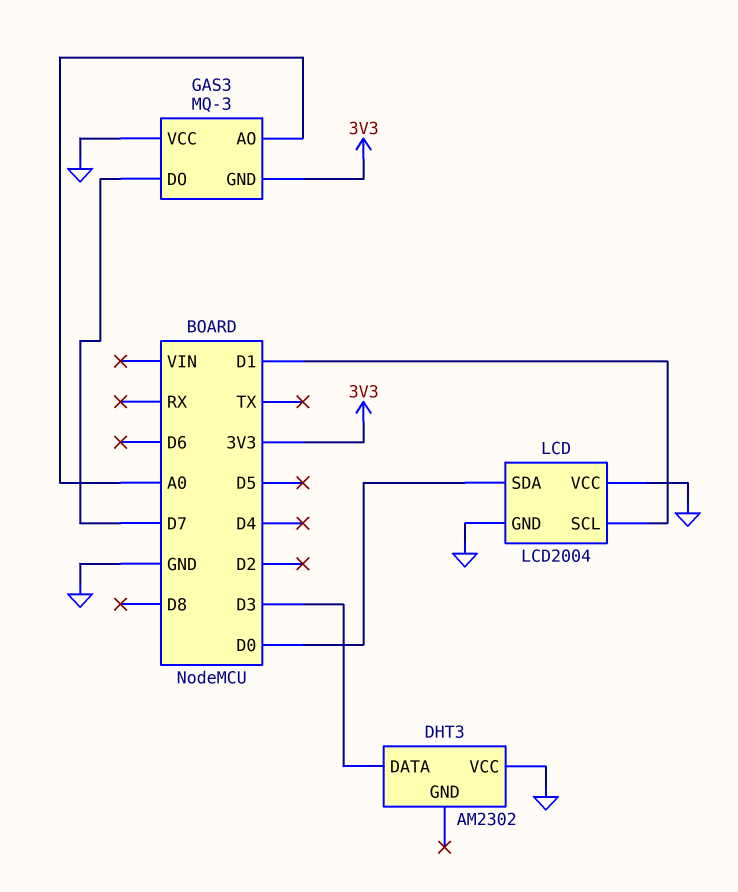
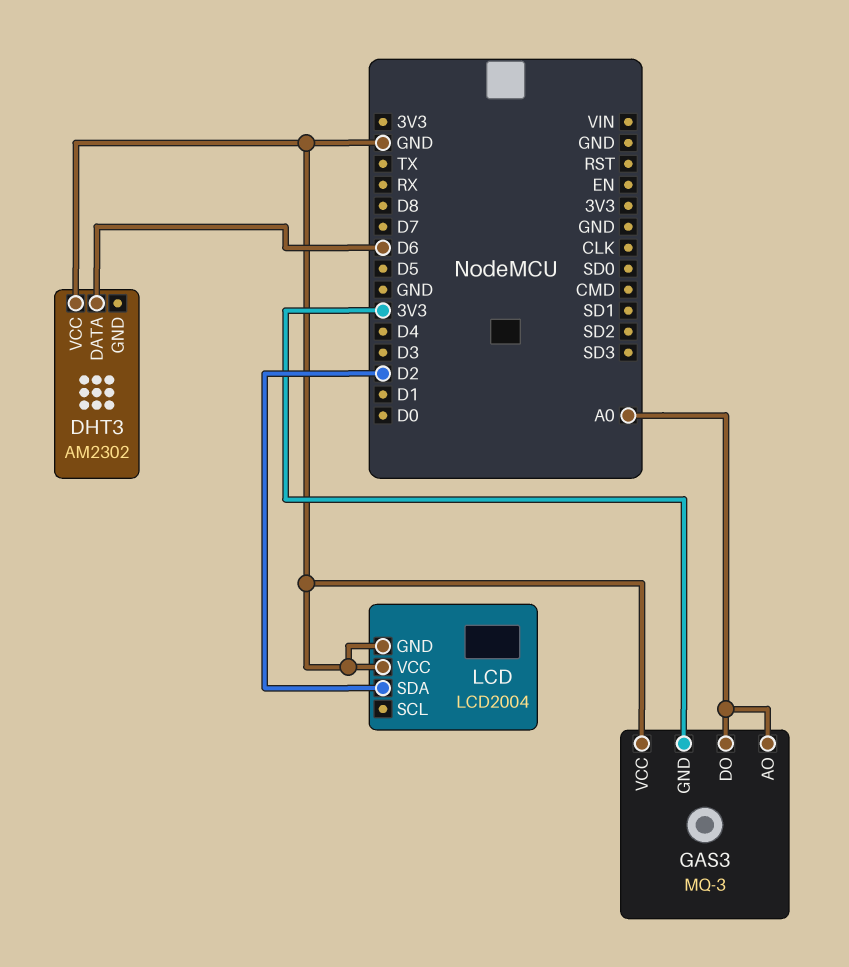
DHT3 pin DATA: D3 -> D6
GAS3 pin DO: D7 -> A0
LCD pin SCL: D1 -> none
LCD pin SDA: D0 -> D2

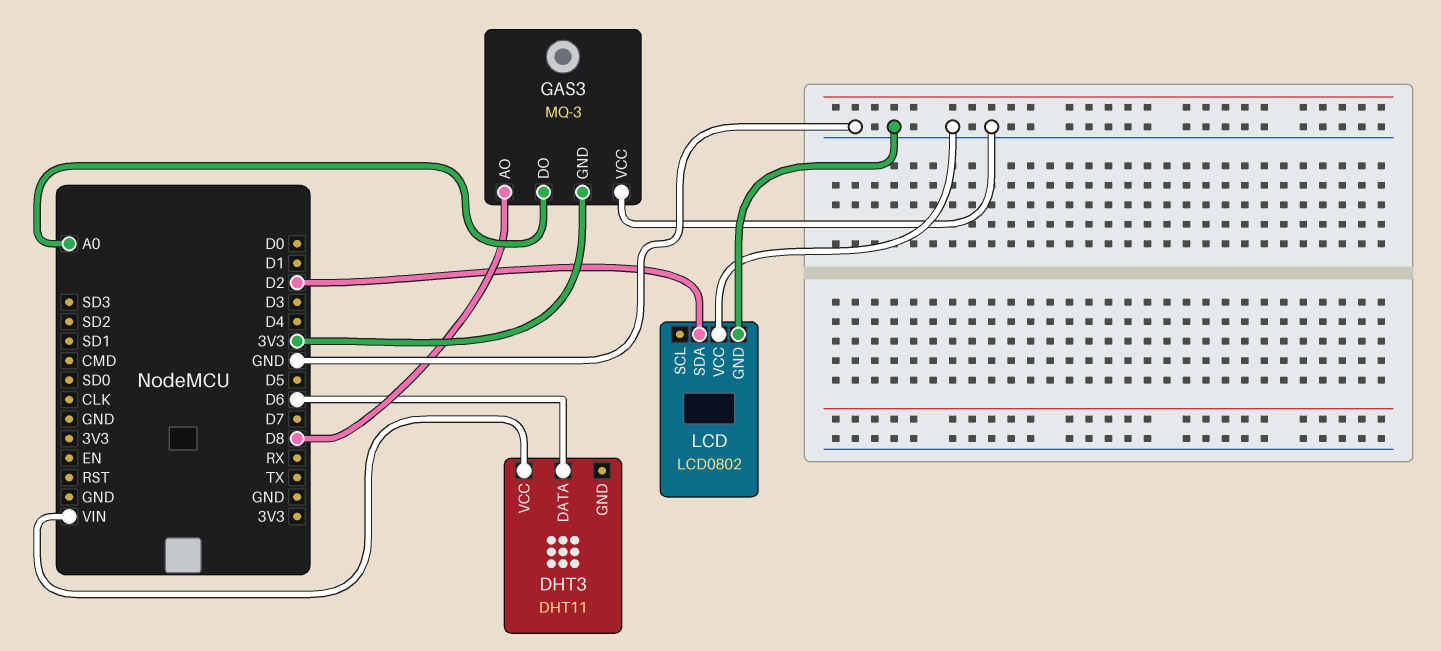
DHT3: AM2302 -> DHT11
DHT3 pin VCC: GND -> VIN
GAS3 pin AO: A0 -> D8
LCD: LCD2004 -> LCD0802

